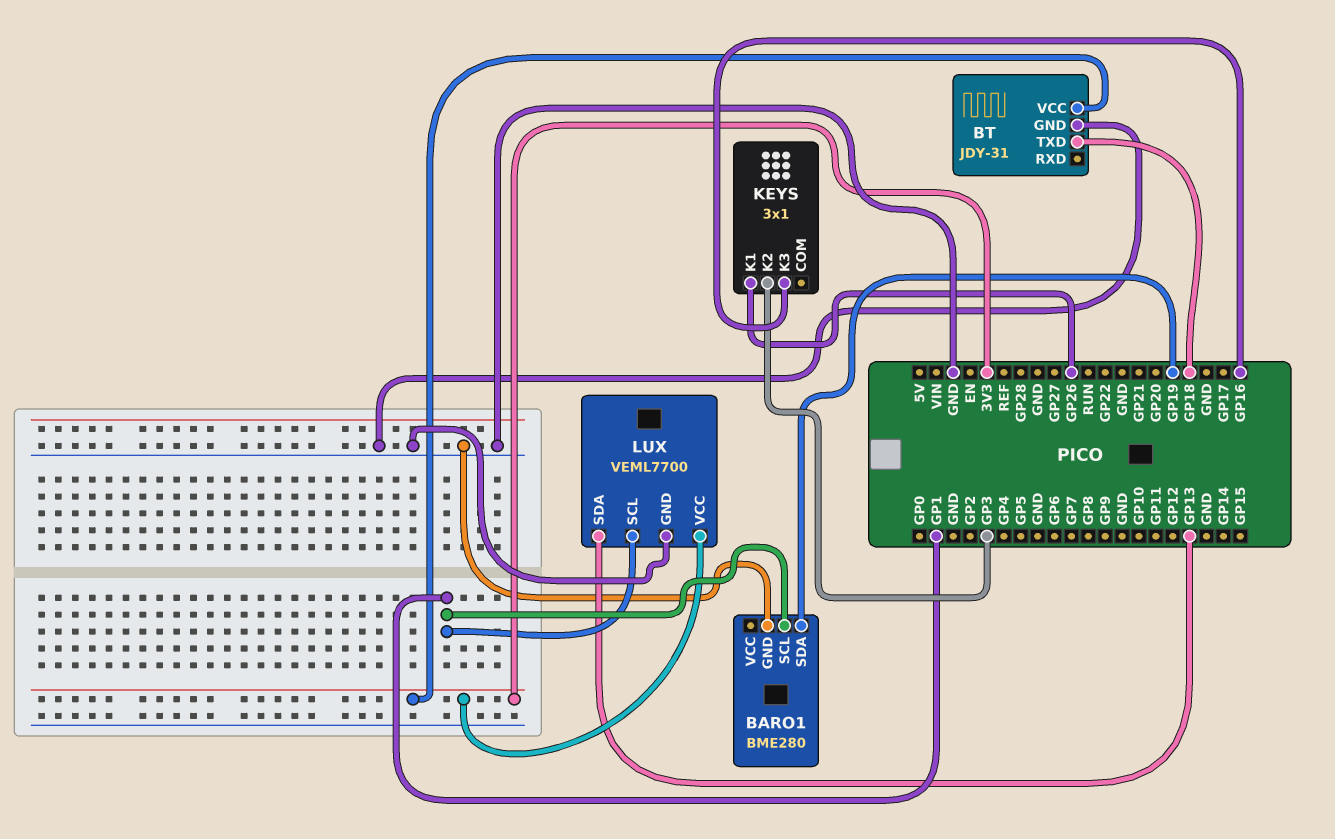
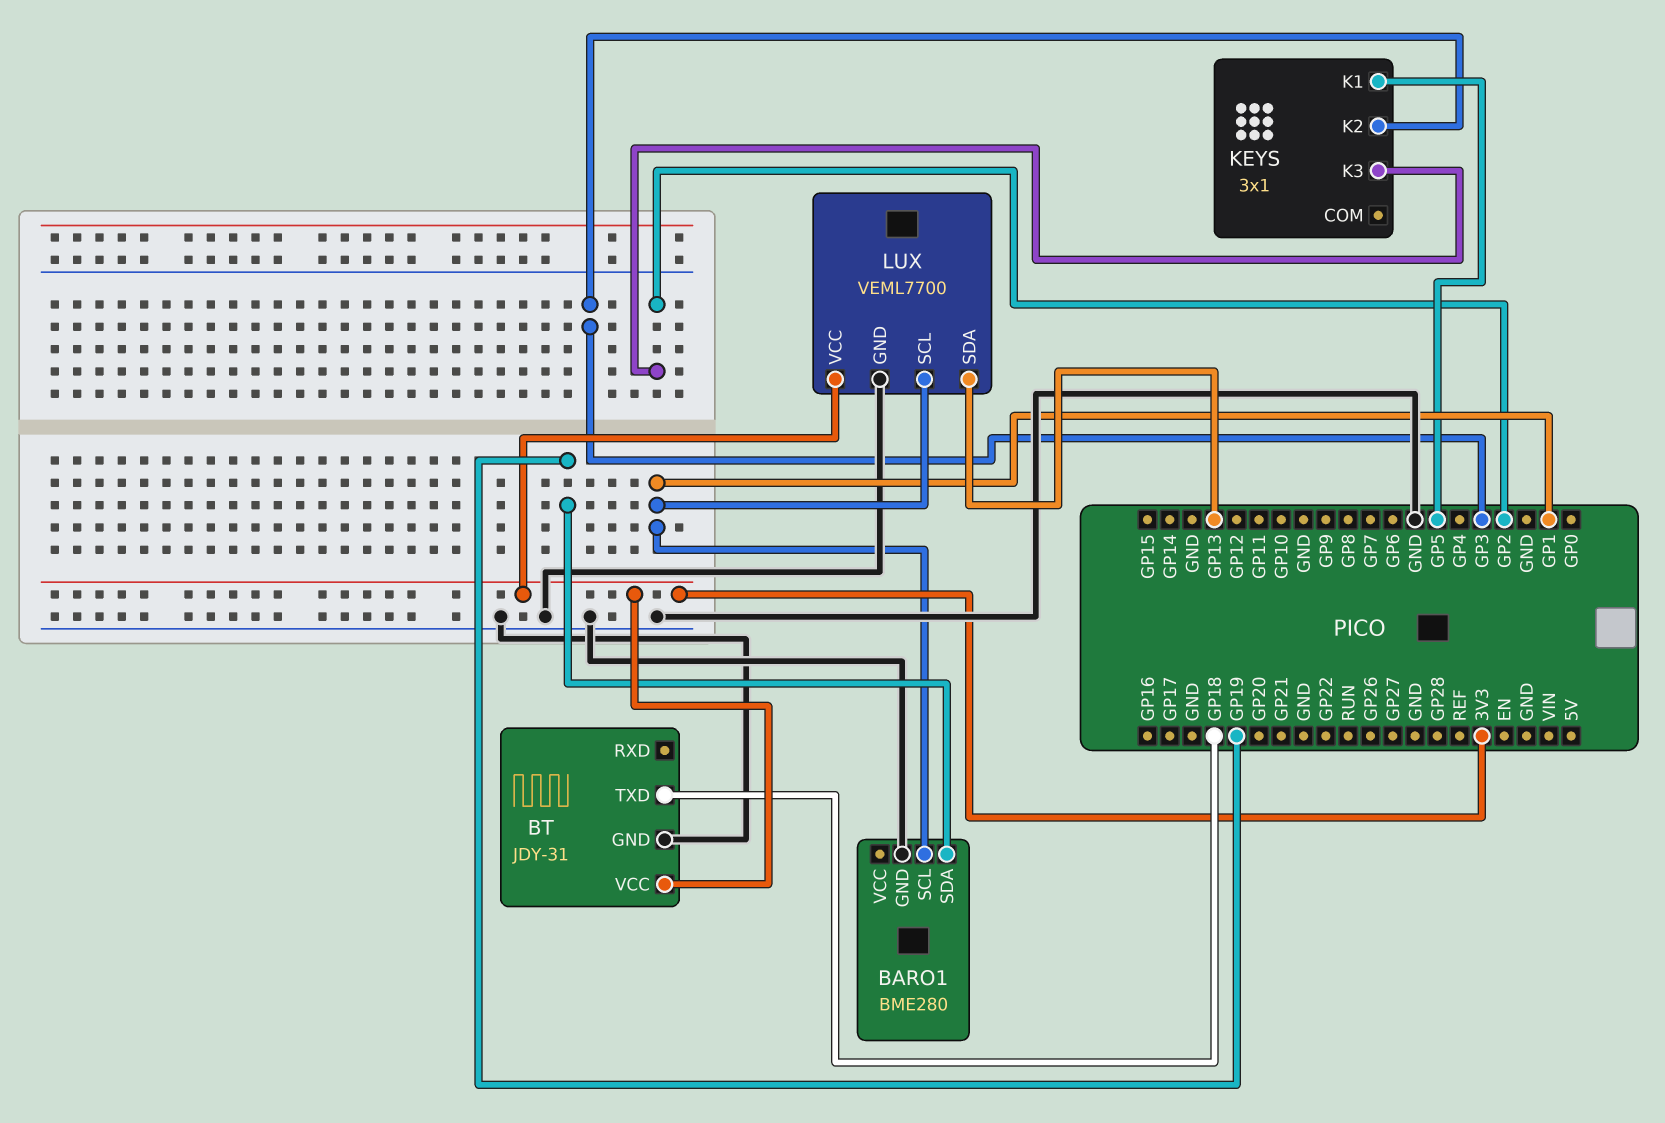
KEYS pin K1: GP26 -> GP5
KEYS pin K3: GP16 -> GP2

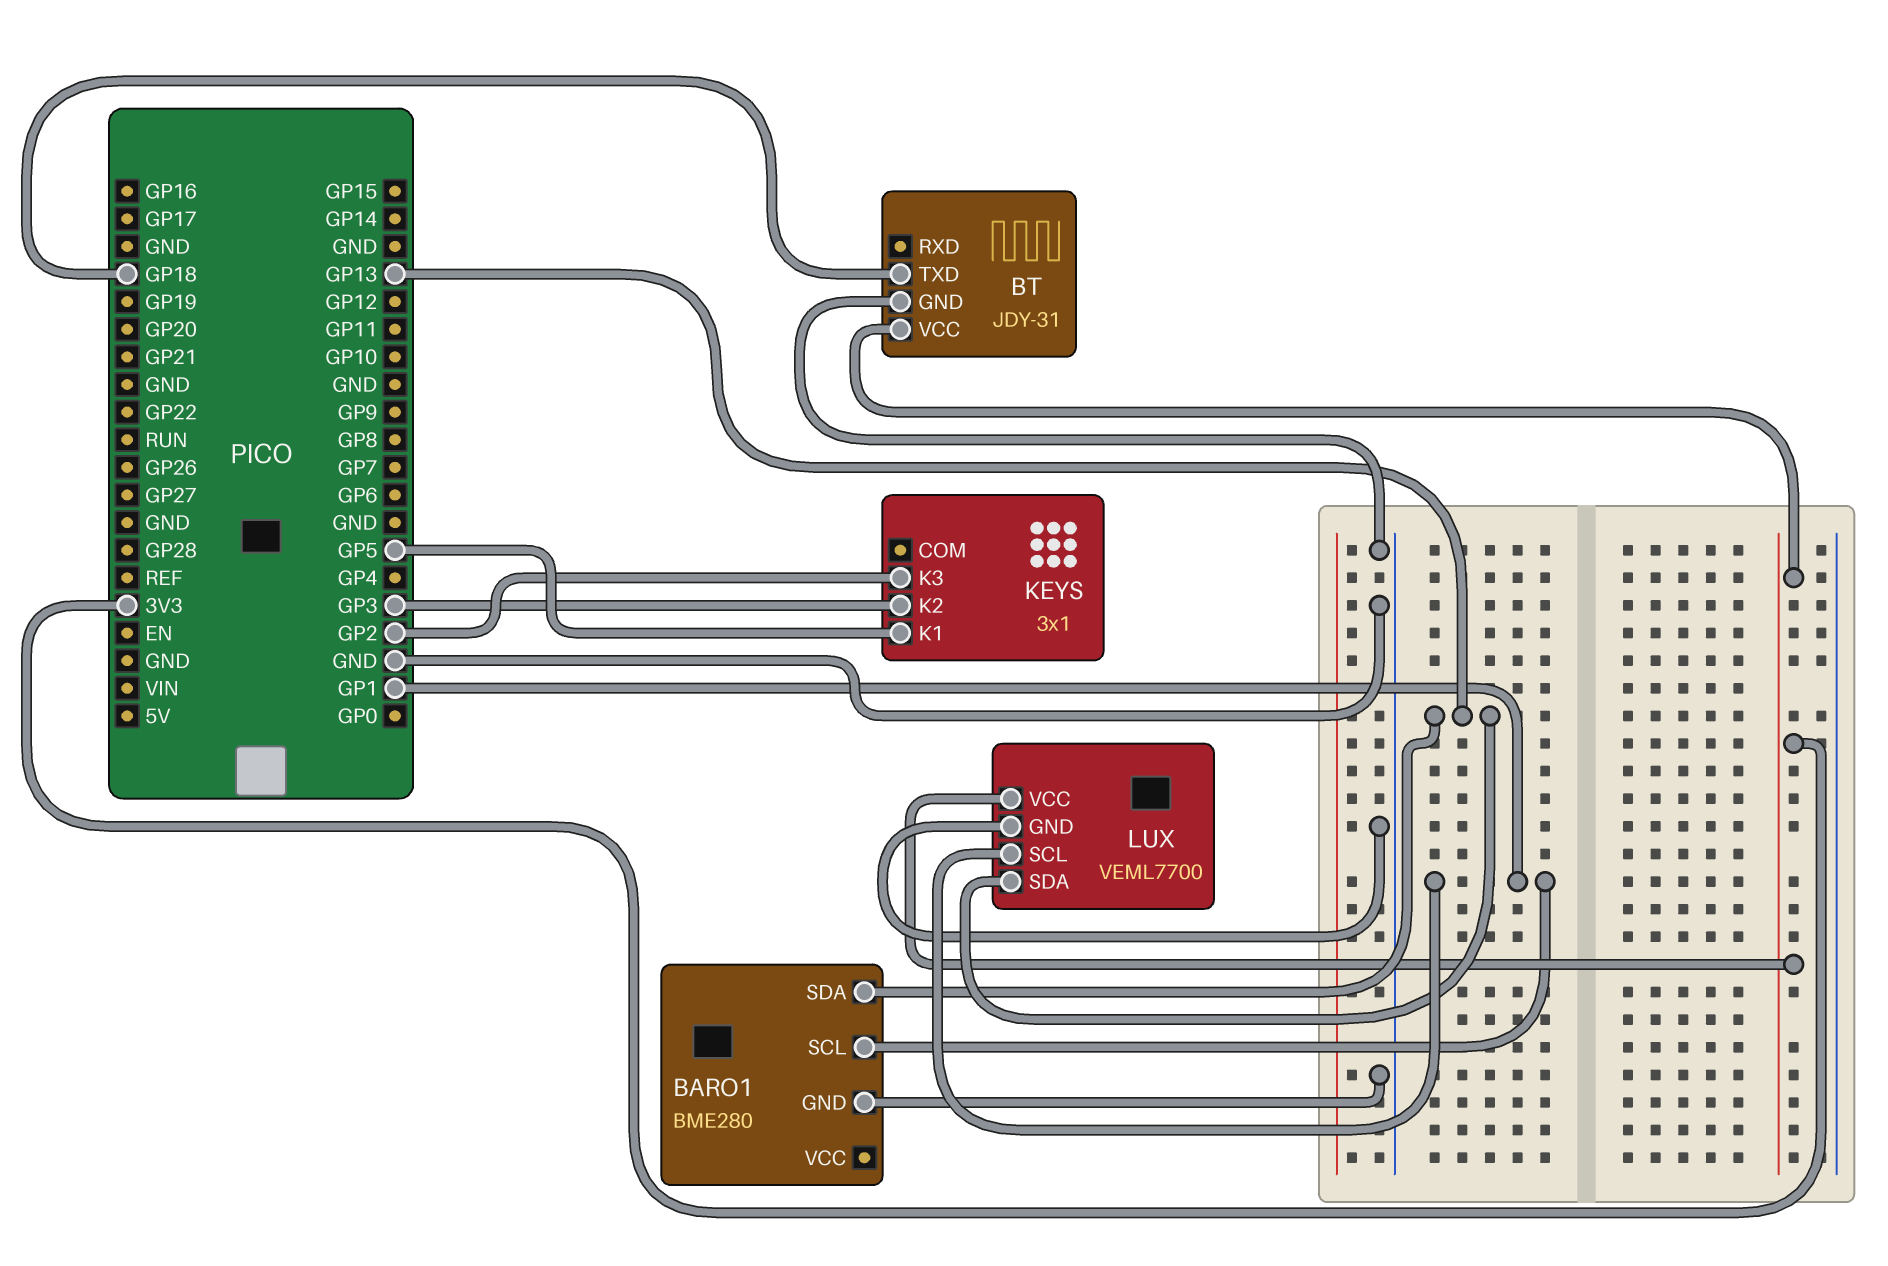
BARO1 pin SDA: GP19 -> GP13

